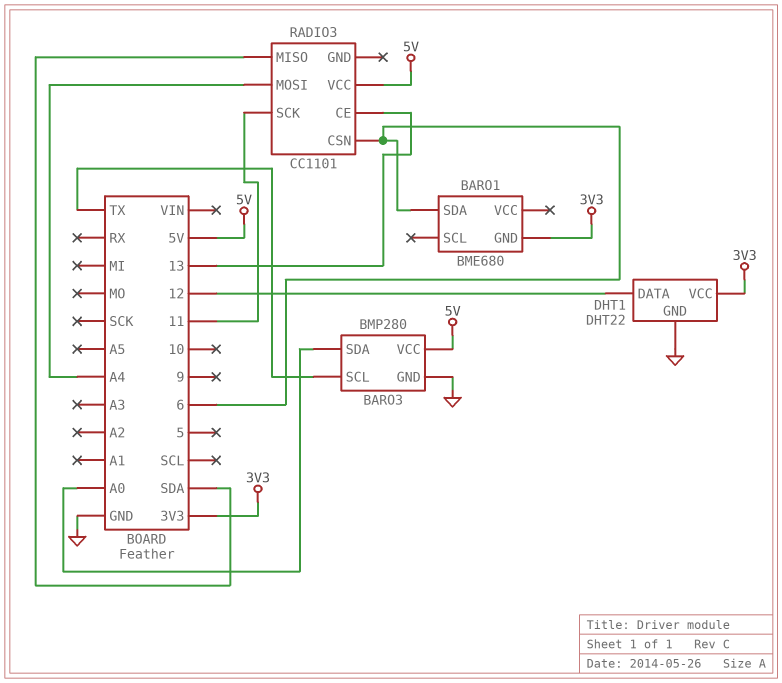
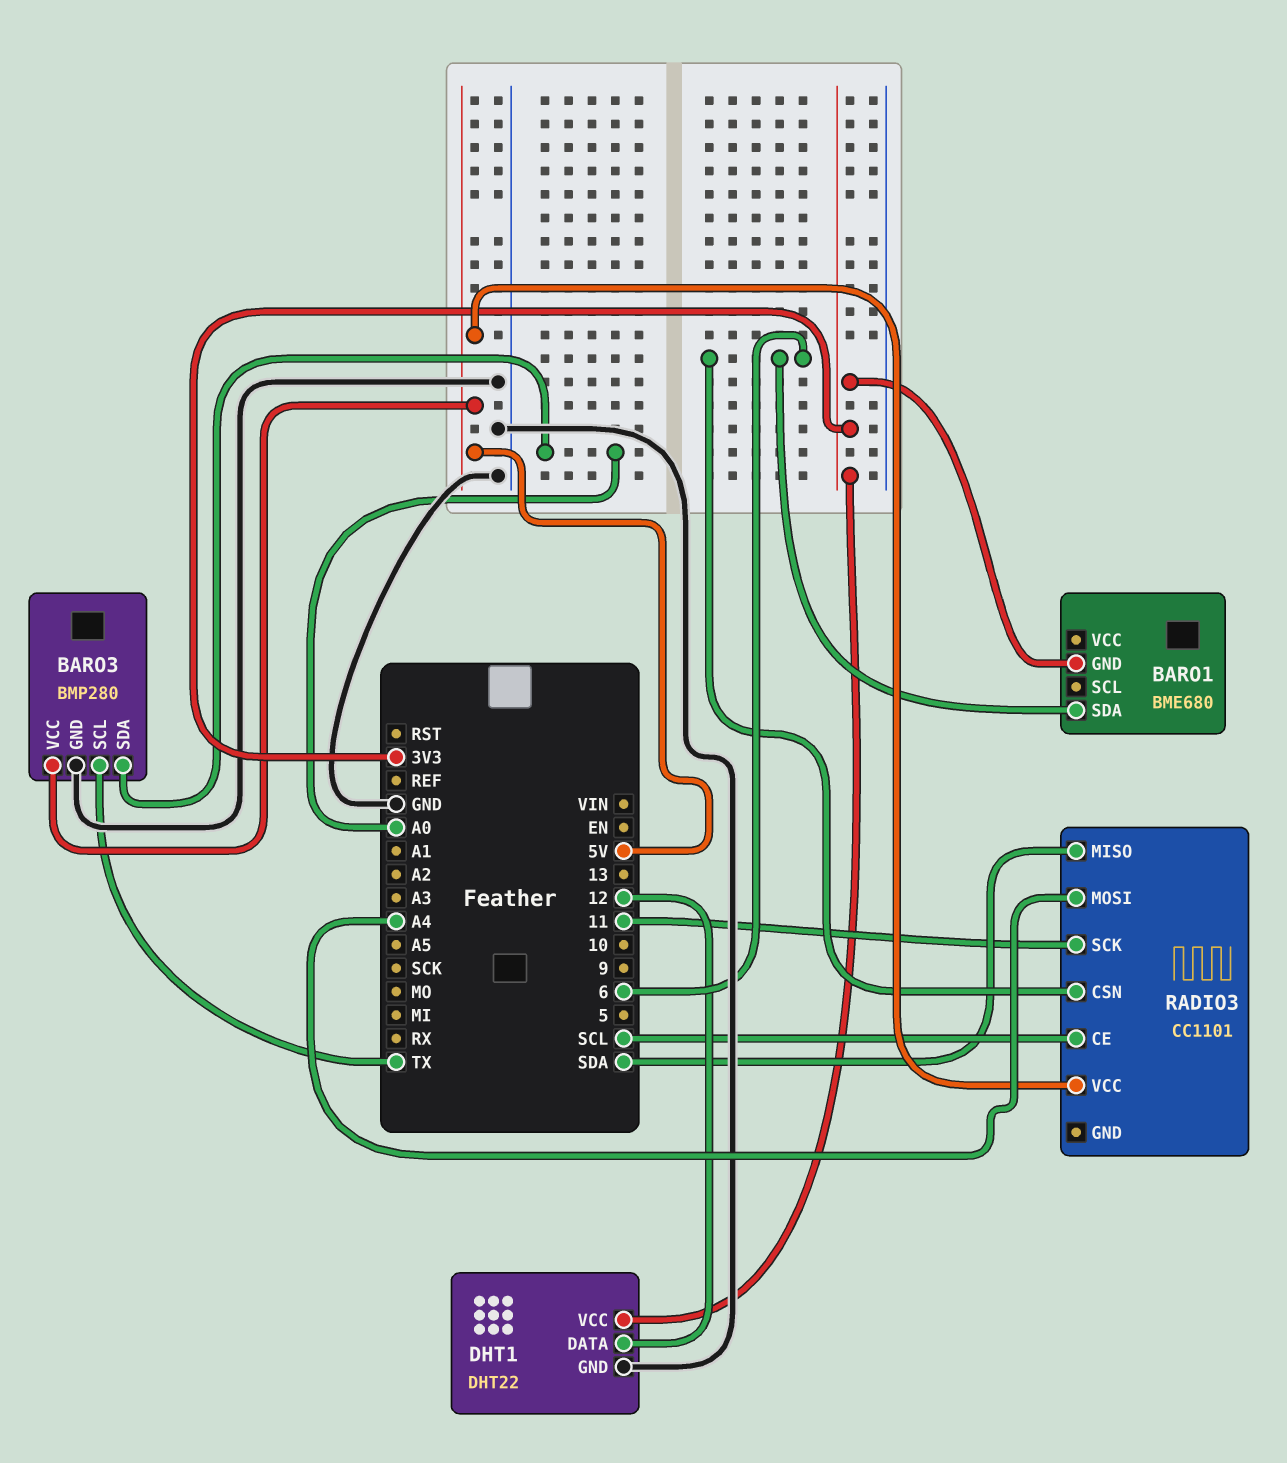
RADIO3 pin CE: 13 -> SCL

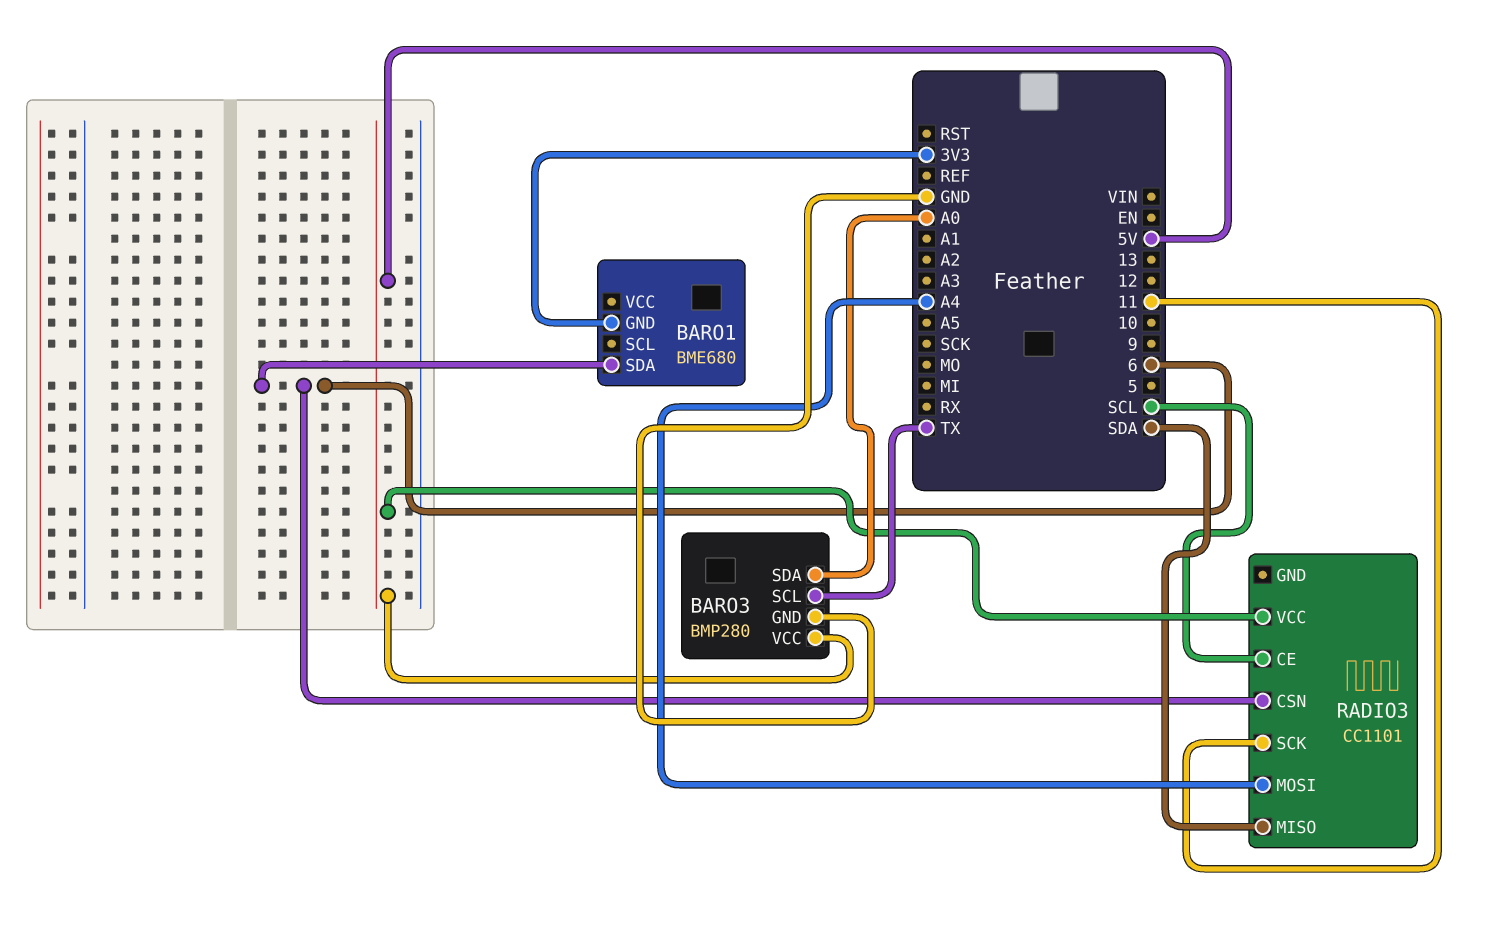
DHT1: DHT22 -> none
DHT1 pin DATA: 12 -> none
DHT1 pin GND: GND -> none
DHT1 pin VCC: 3V3 -> none

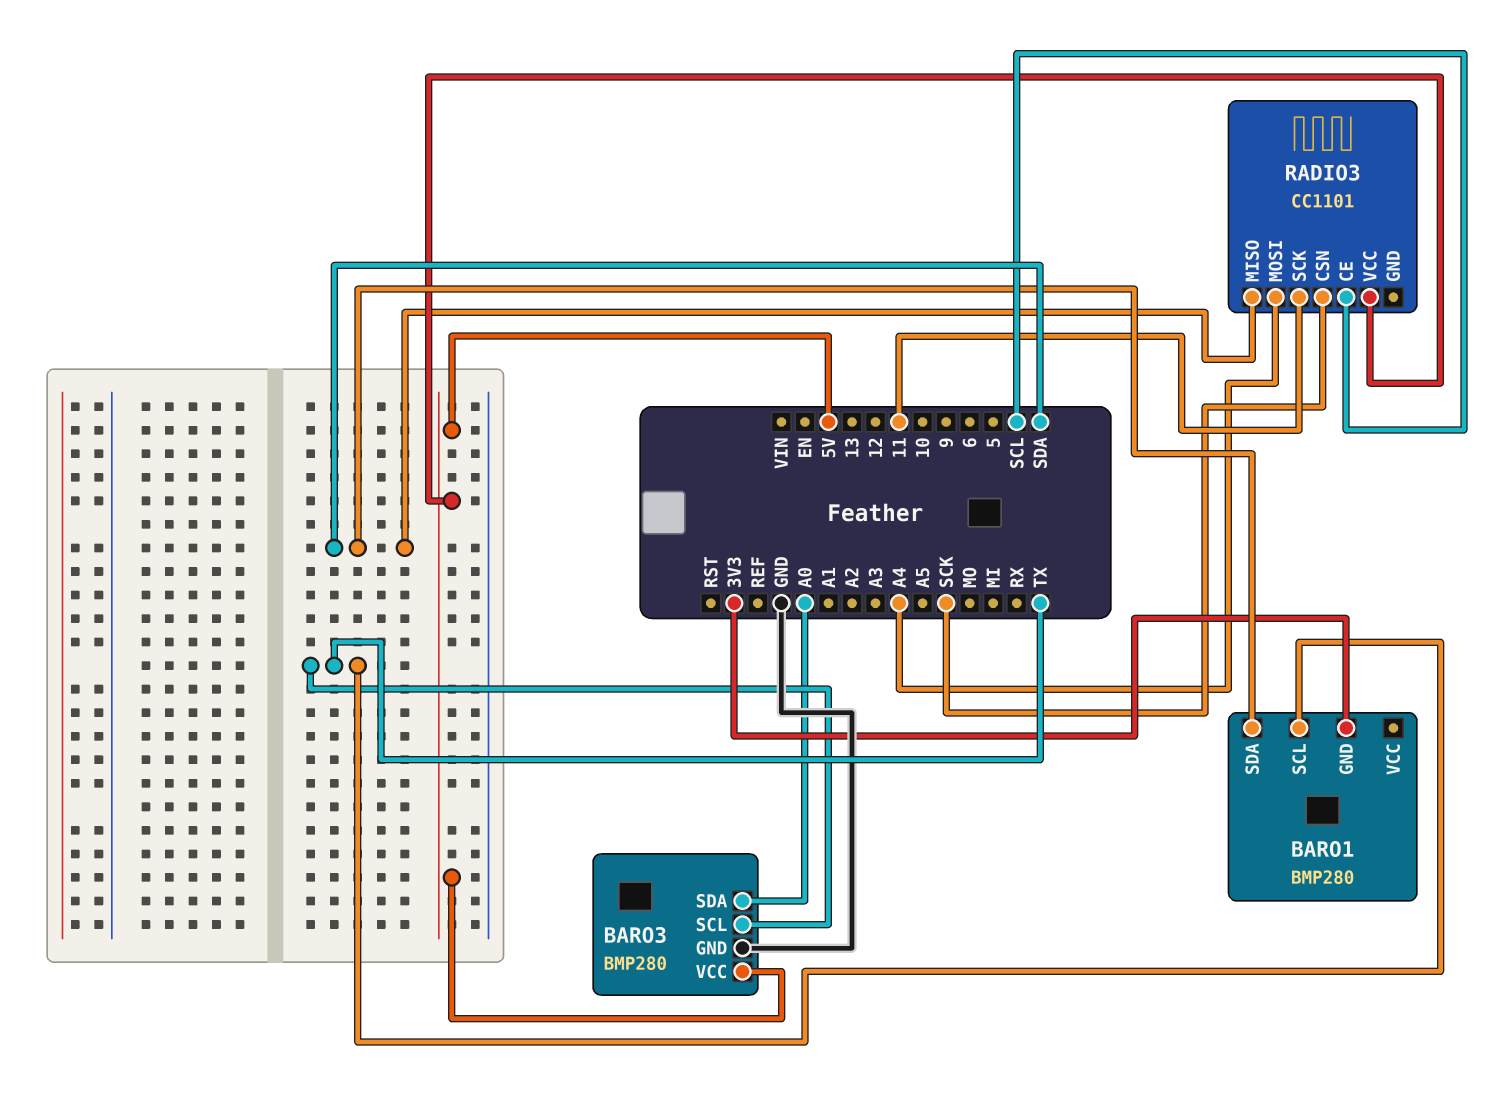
BARO1: BME680 -> BMP280
BARO1 pin SCL: none -> TX
BARO1 pin SDA: 6 -> SDA
RADIO3 pin CSN: 6 -> SCK

